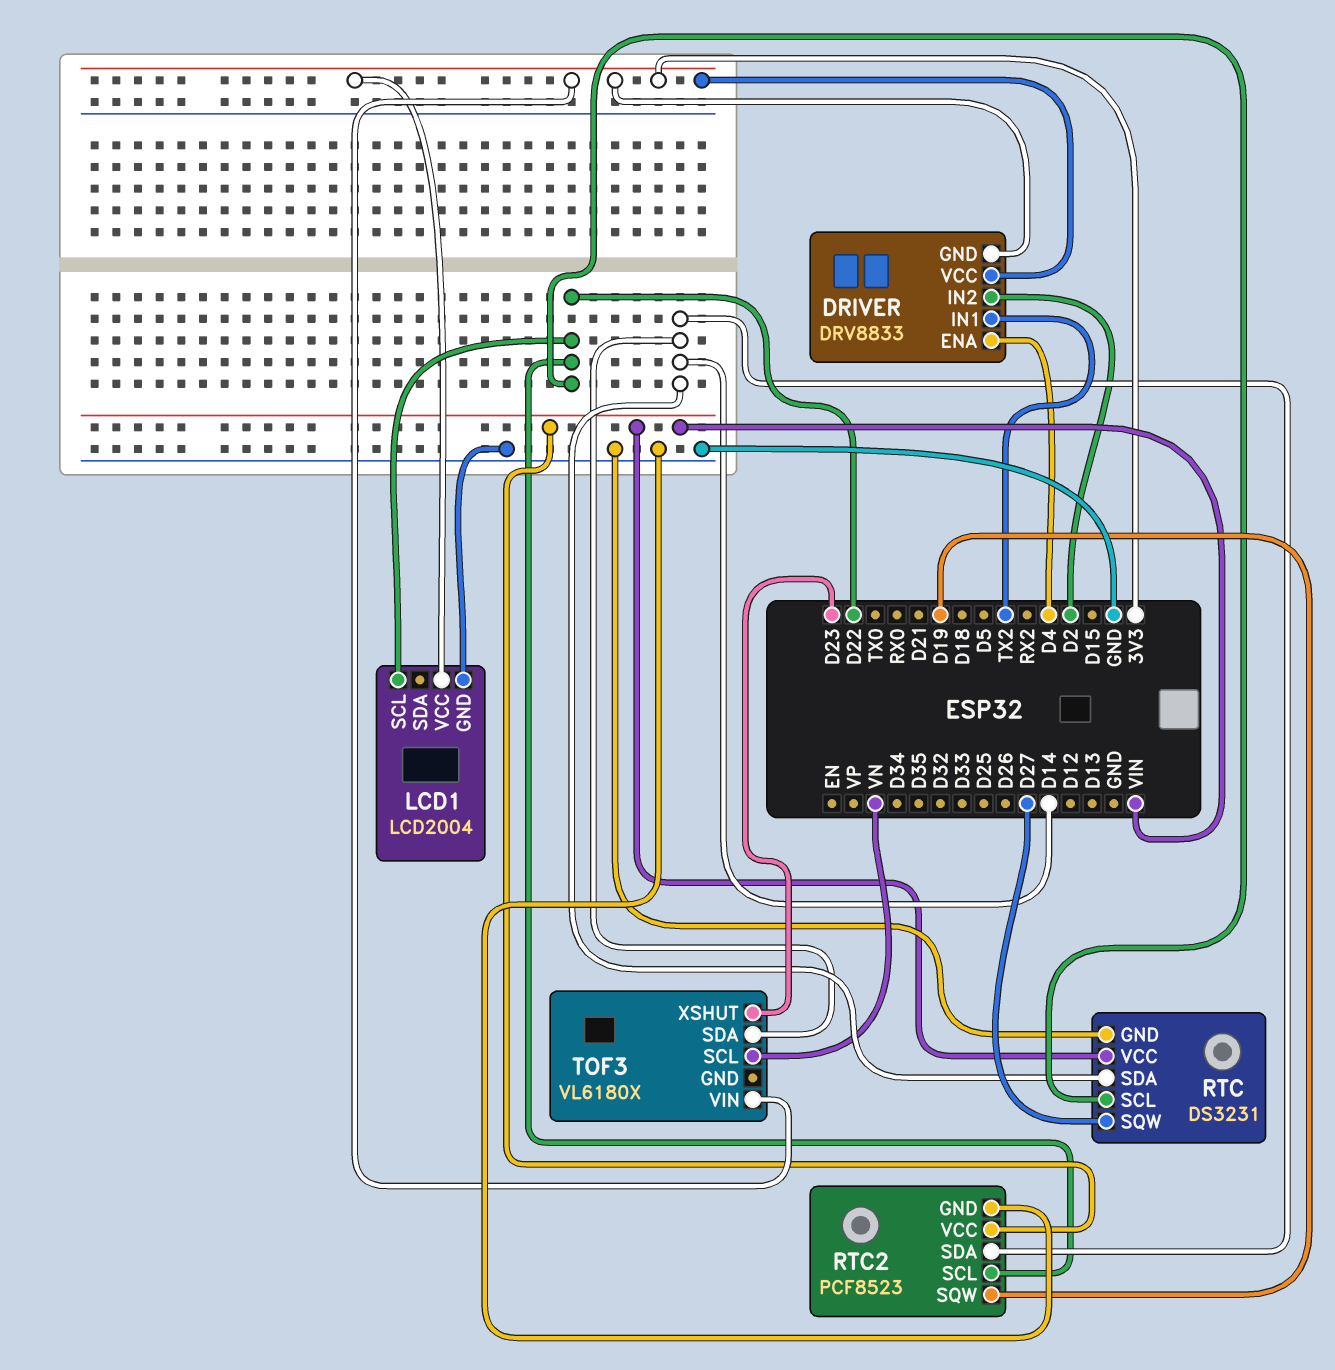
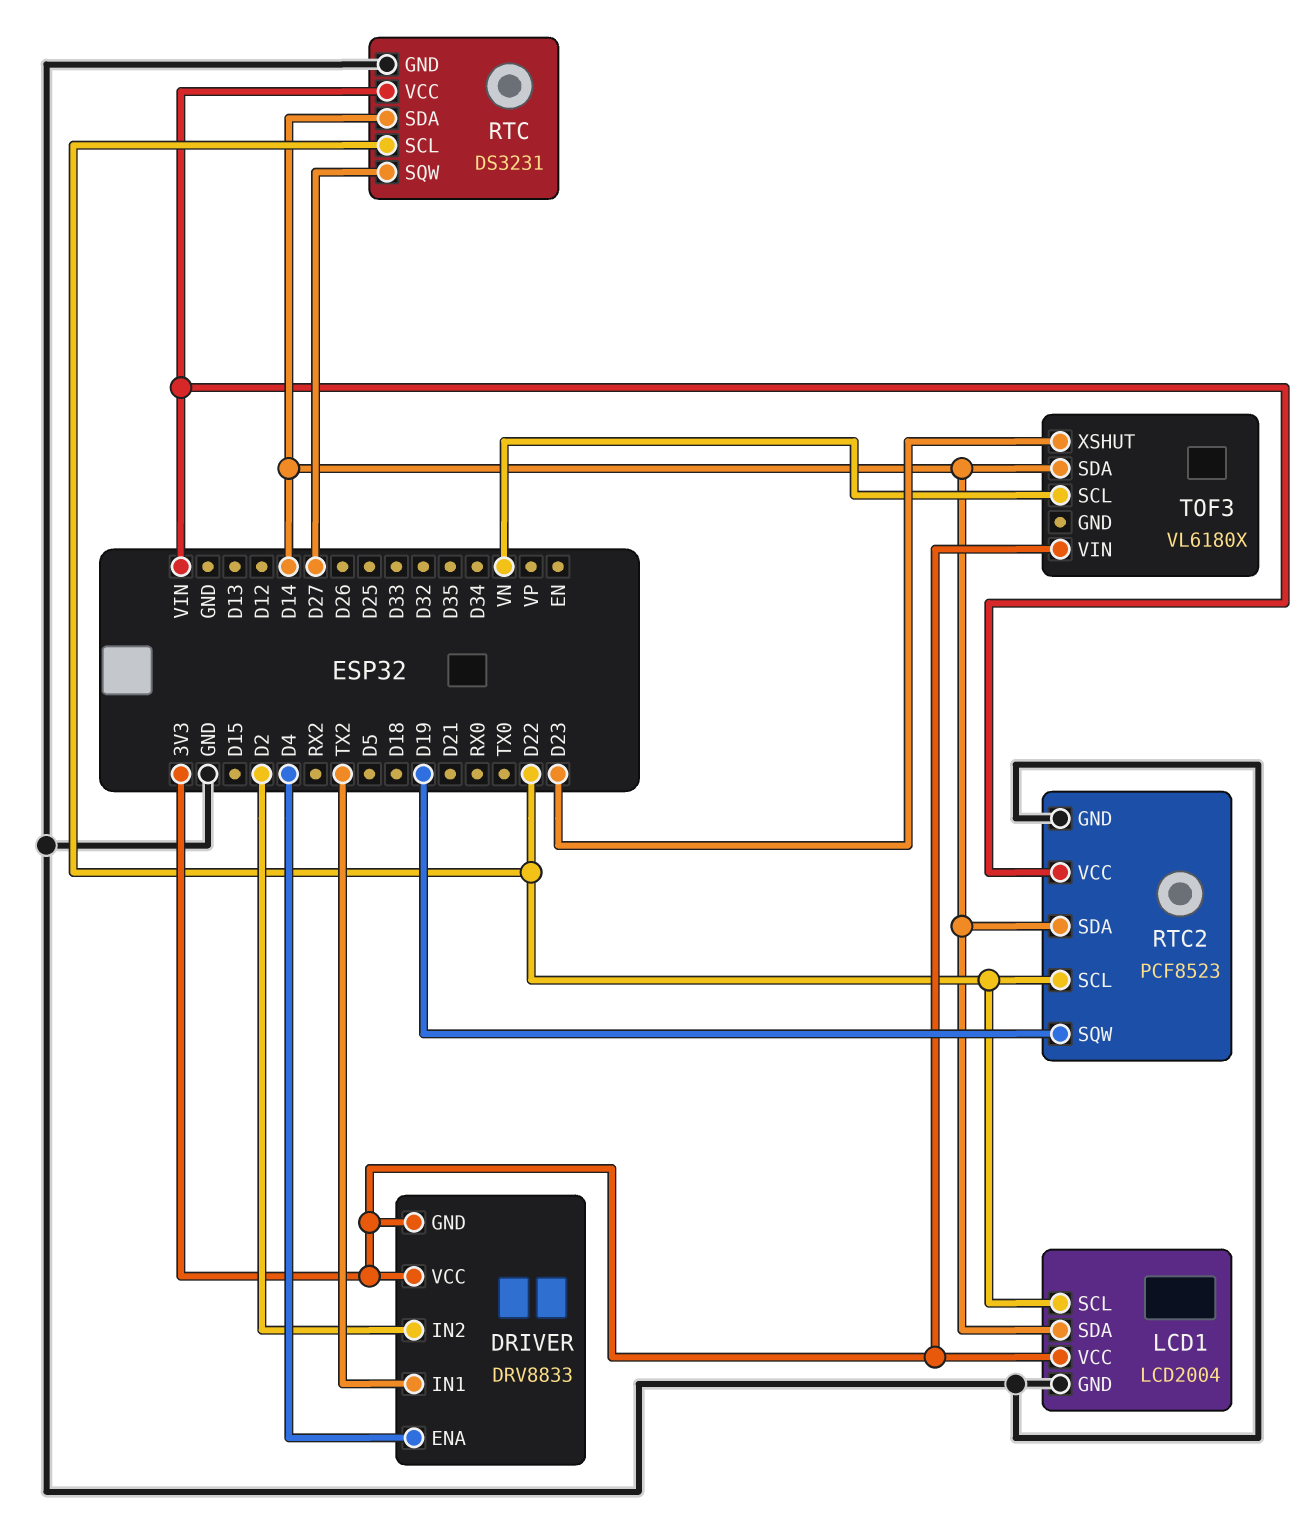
LCD1 pin SDA: none -> D14

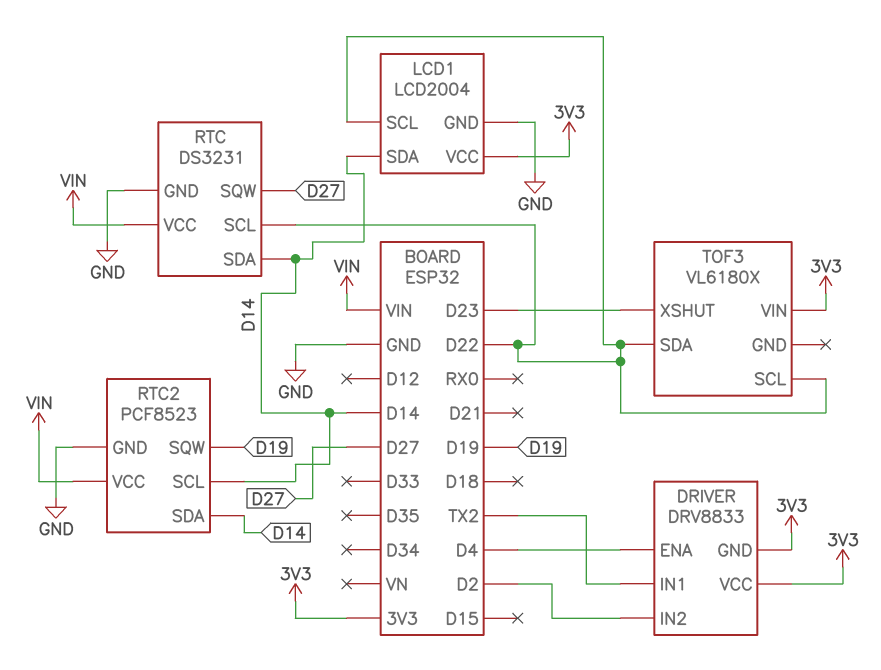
RTC2 pin SCL: D22 -> D14
TOF3 pin SCL: VN -> D22
TOF3 pin SDA: D14 -> D22

